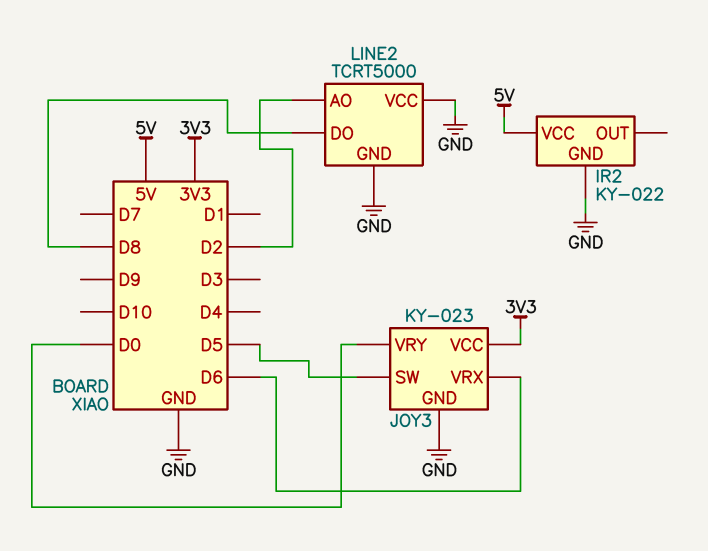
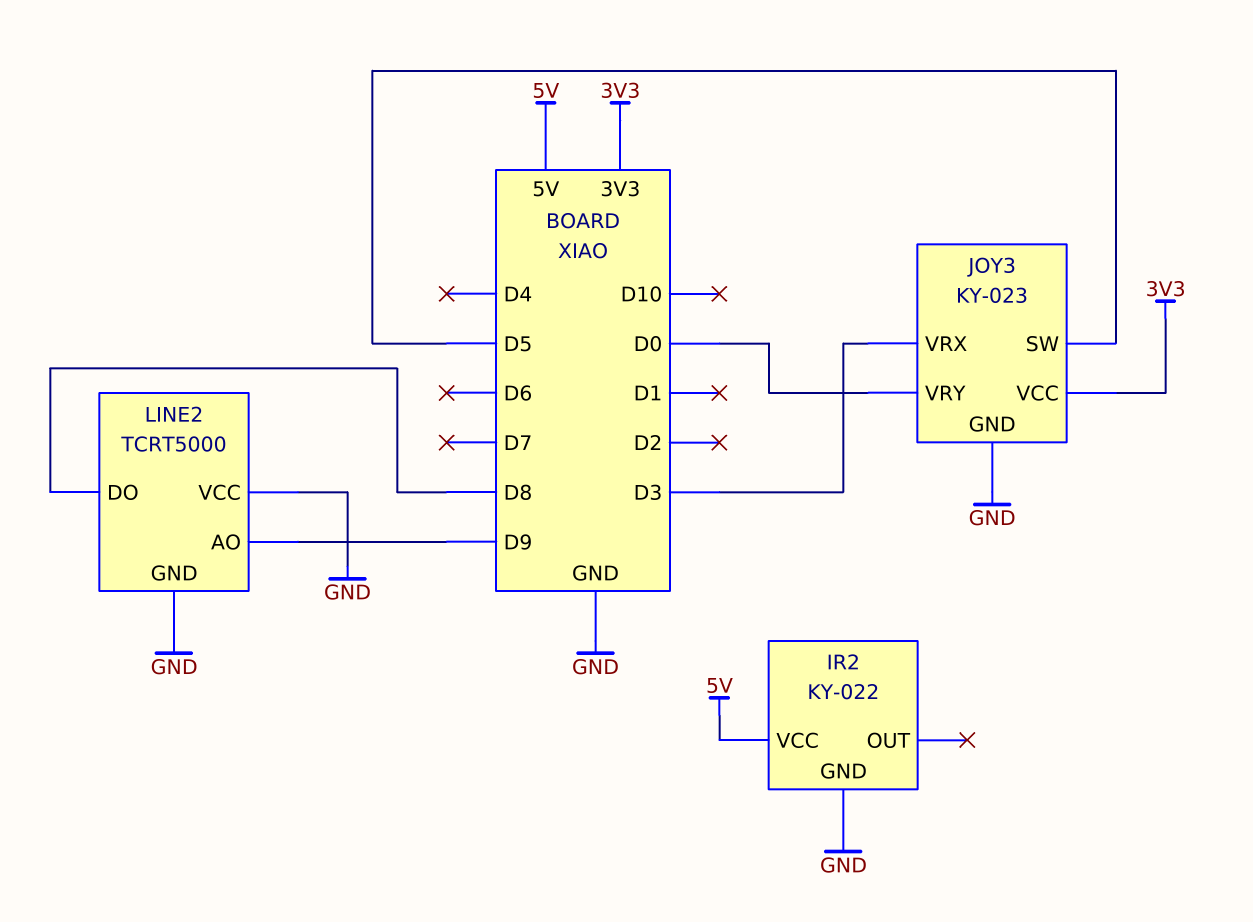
JOY3 pin VRX: D6 -> D3
LINE2 pin AO: D2 -> D9

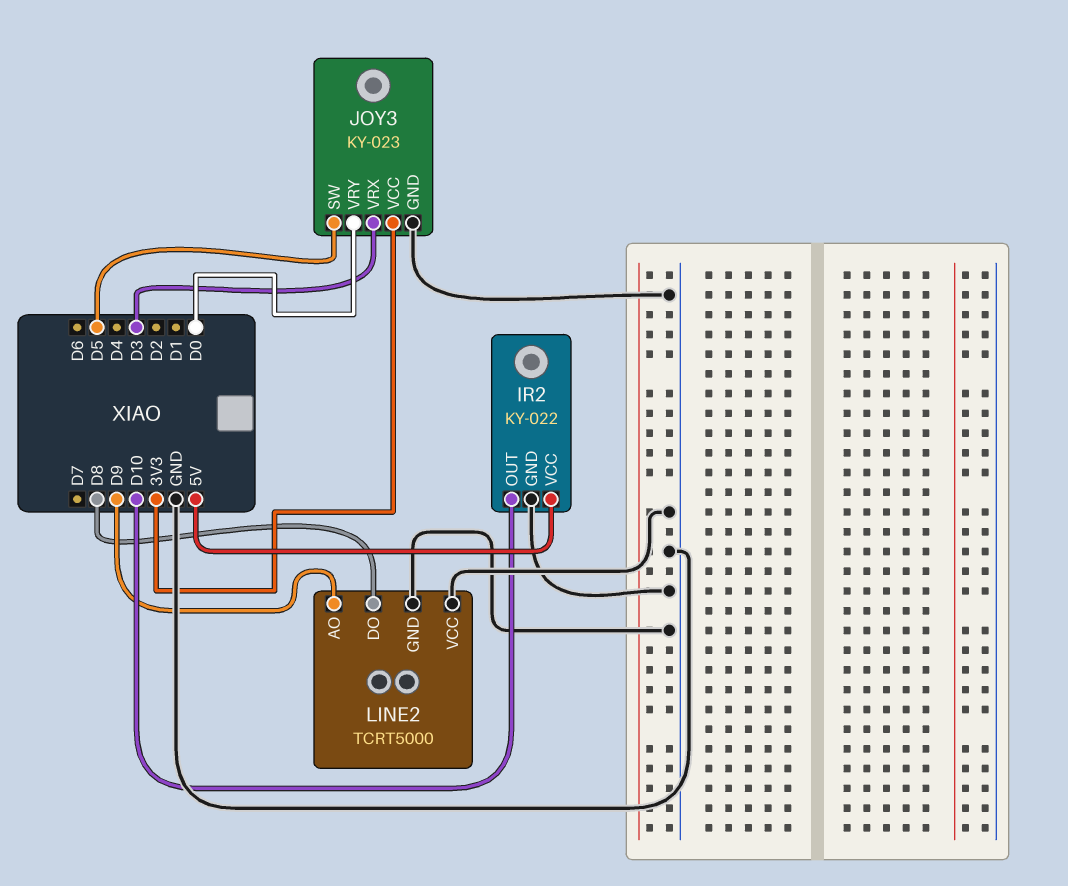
IR2 pin OUT: none -> D10

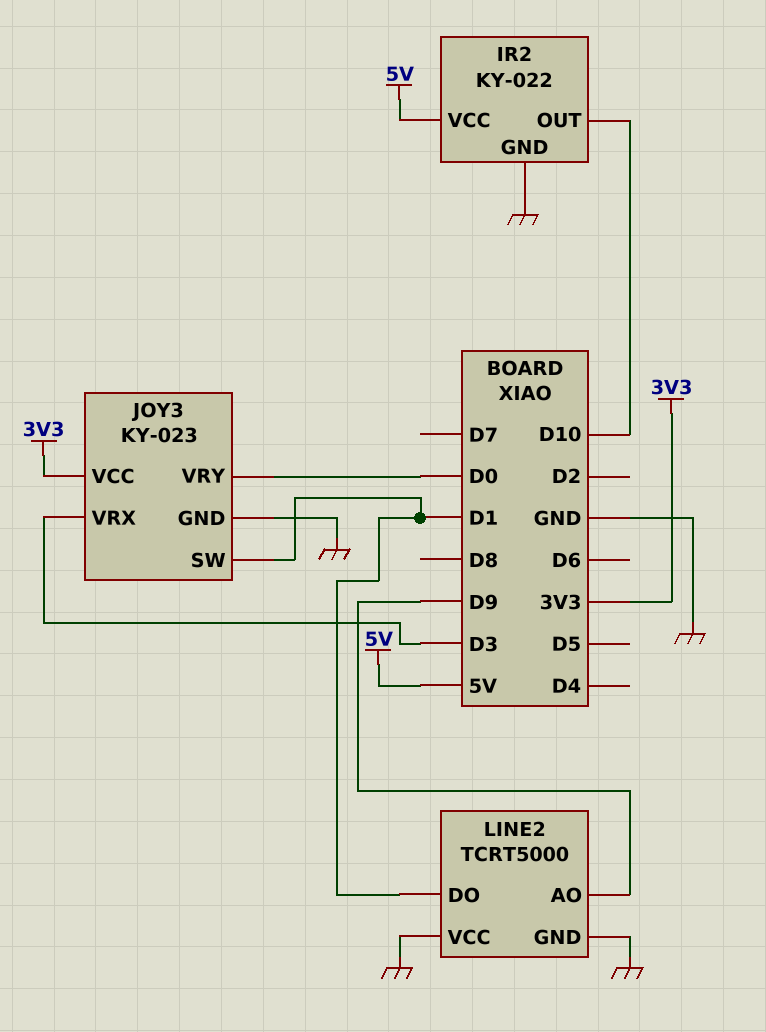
JOY3 pin SW: D5 -> D1
LINE2 pin DO: D8 -> D1

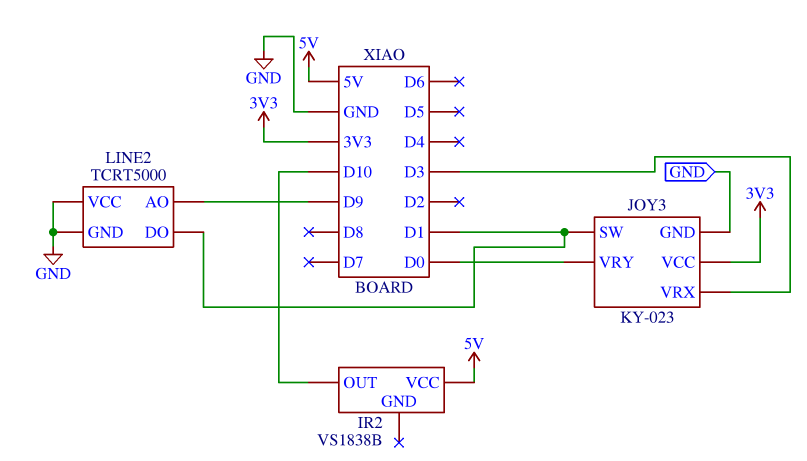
IR2: KY-022 -> VS1838B
IR2 pin GND: GND -> none

